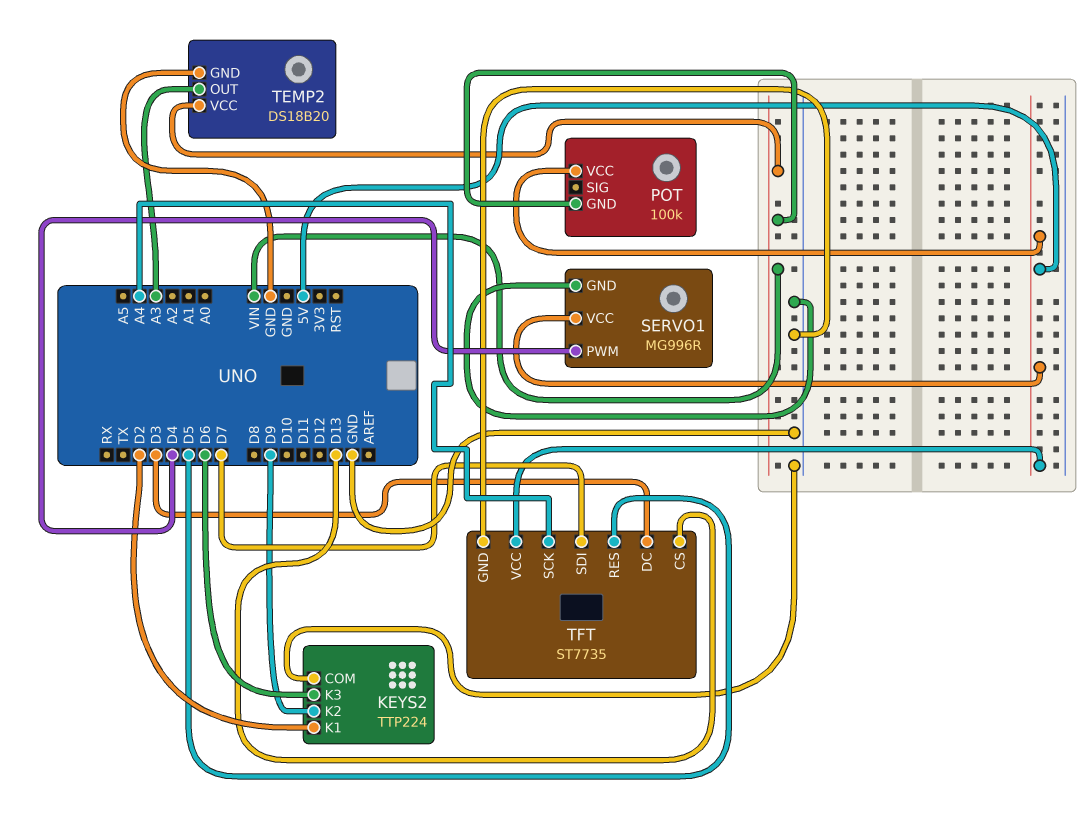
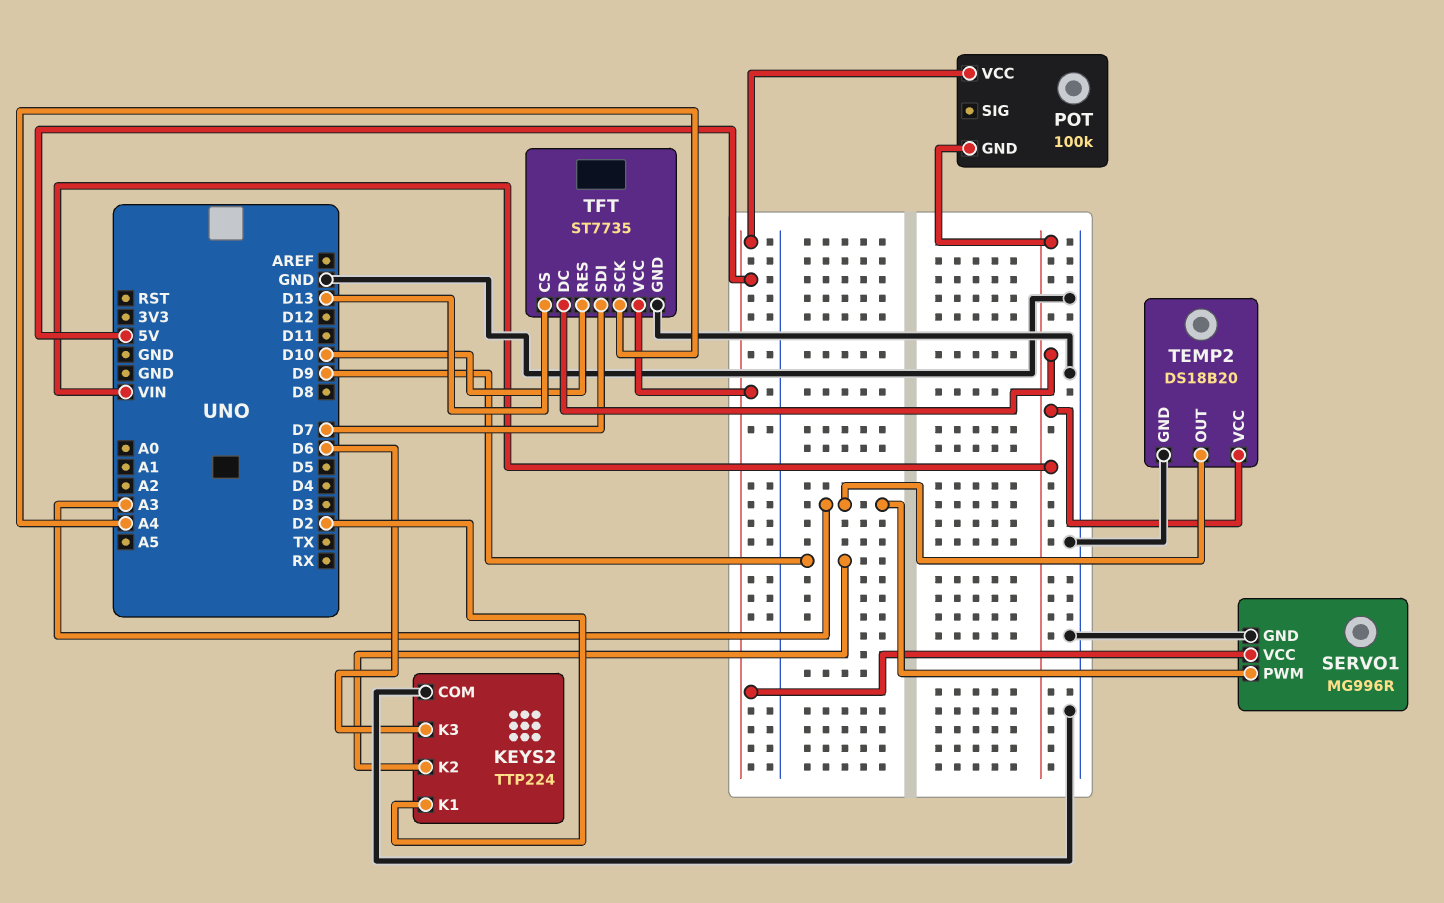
SERVO1 pin PWM: D4 -> A3
TFT pin DC: D3 -> VIN
TFT pin RES: D5 -> D10

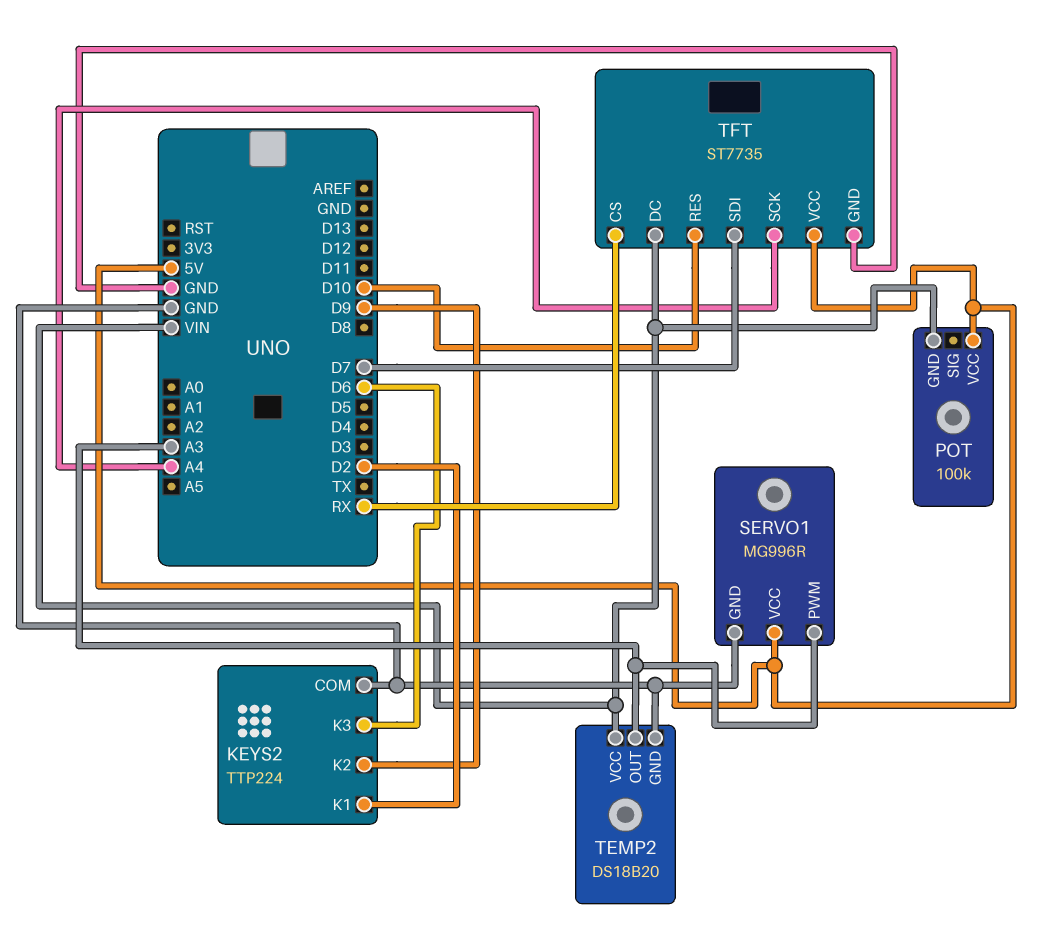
TFT pin CS: D13 -> RX

